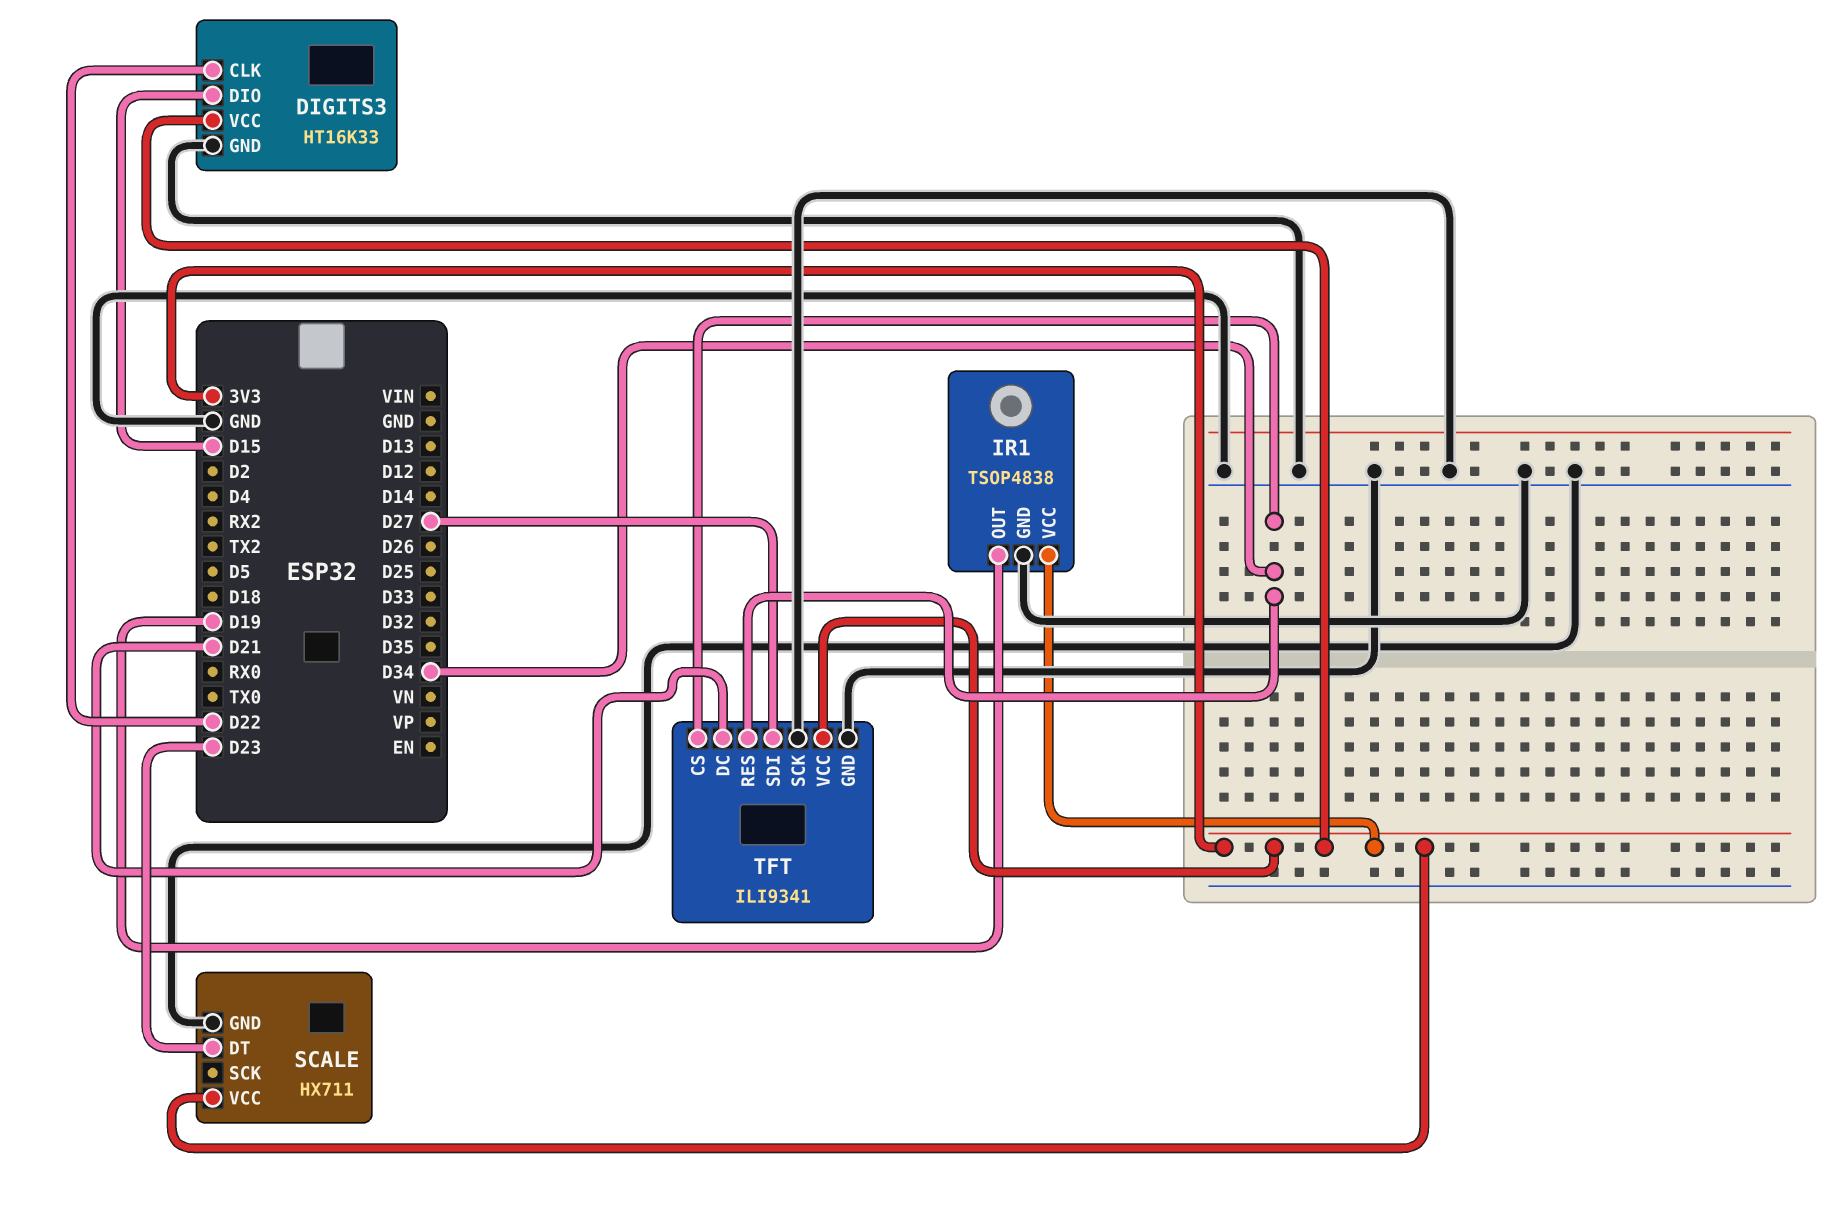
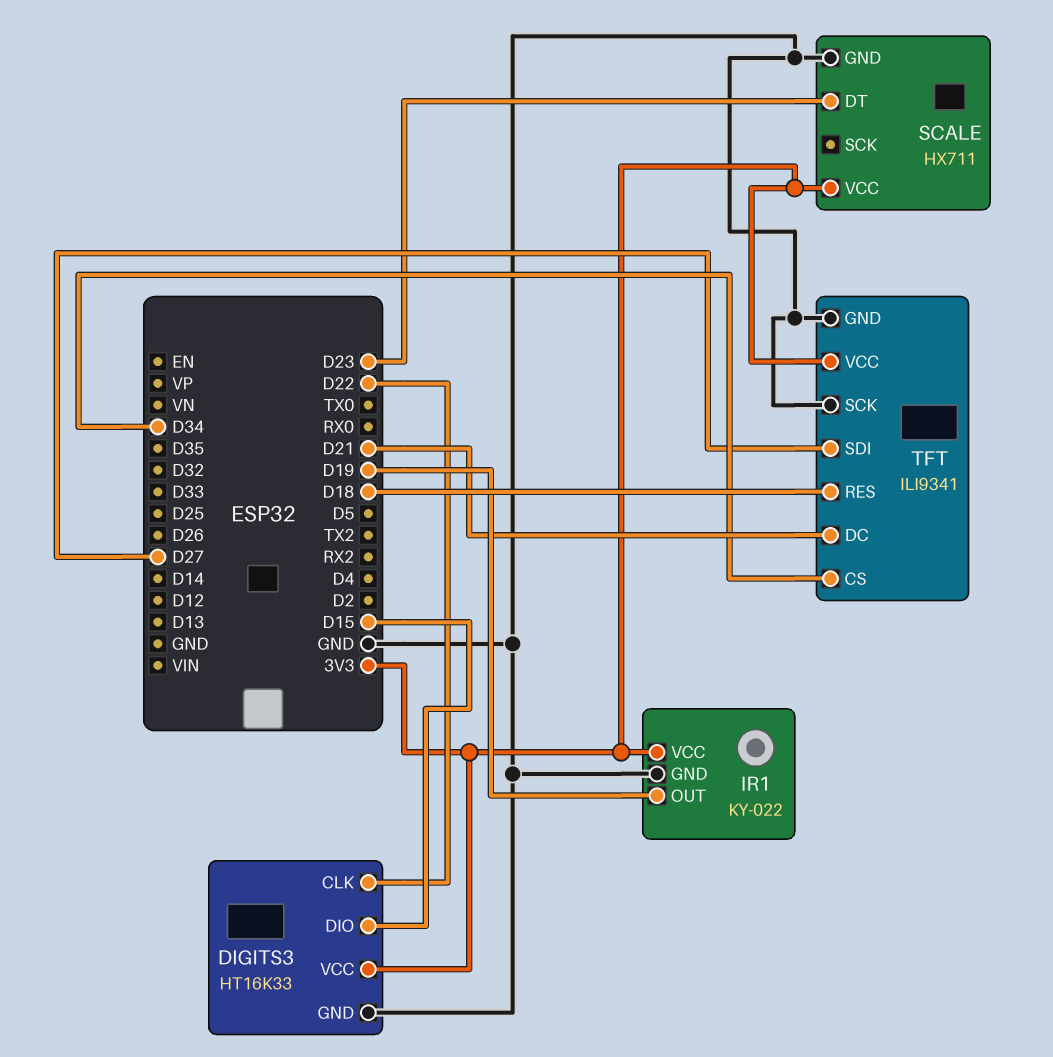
IR1: TSOP4838 -> KY-022
TFT pin RES: D34 -> D18

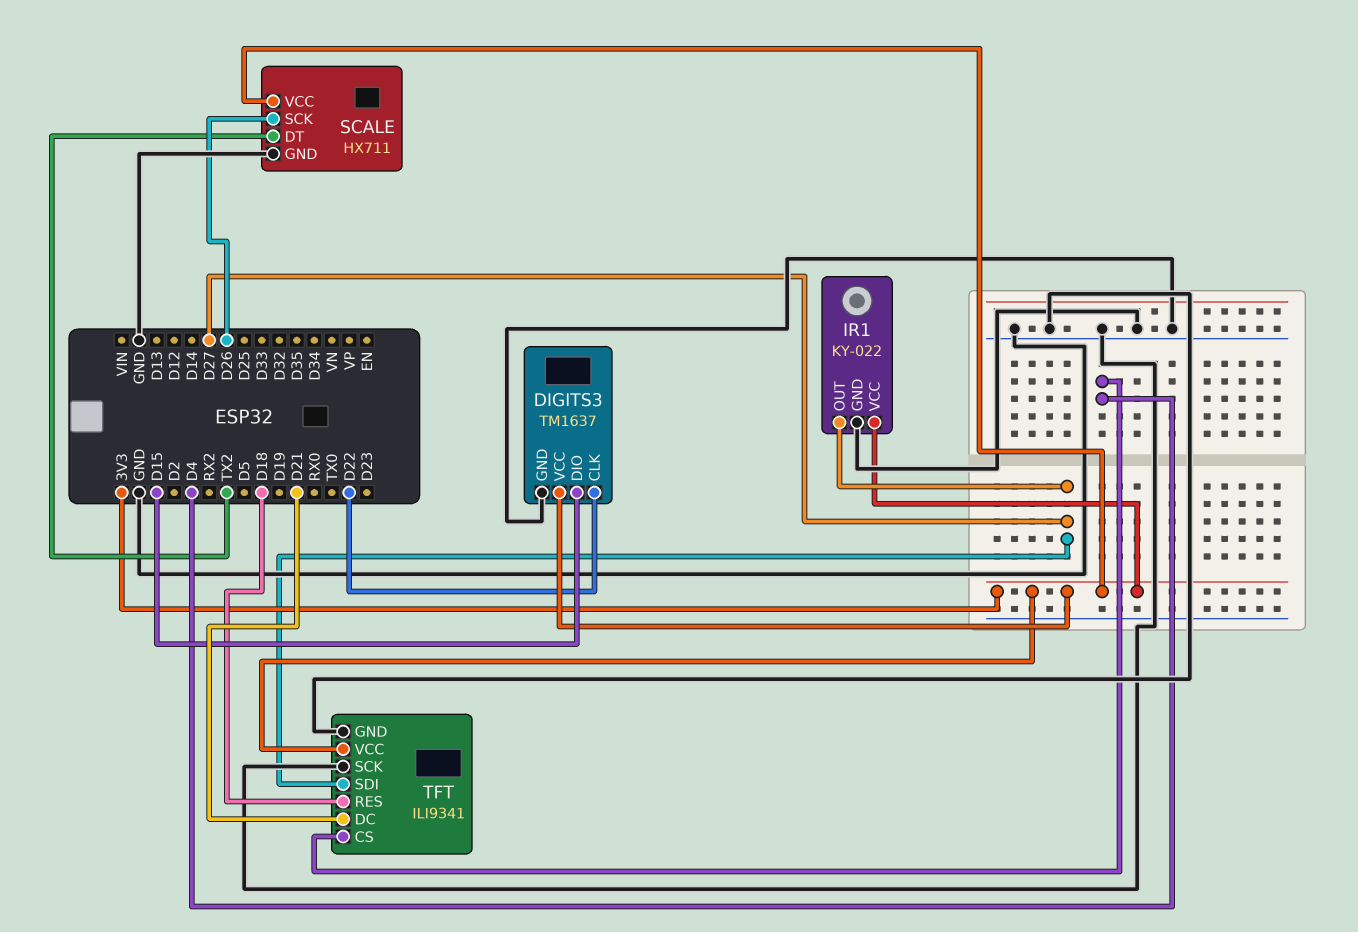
DIGITS3: HT16K33 -> TM1637
IR1 pin OUT: D19 -> D27
SCALE pin DT: D23 -> TX2
SCALE pin SCK: none -> D26
TFT pin CS: D34 -> D4

